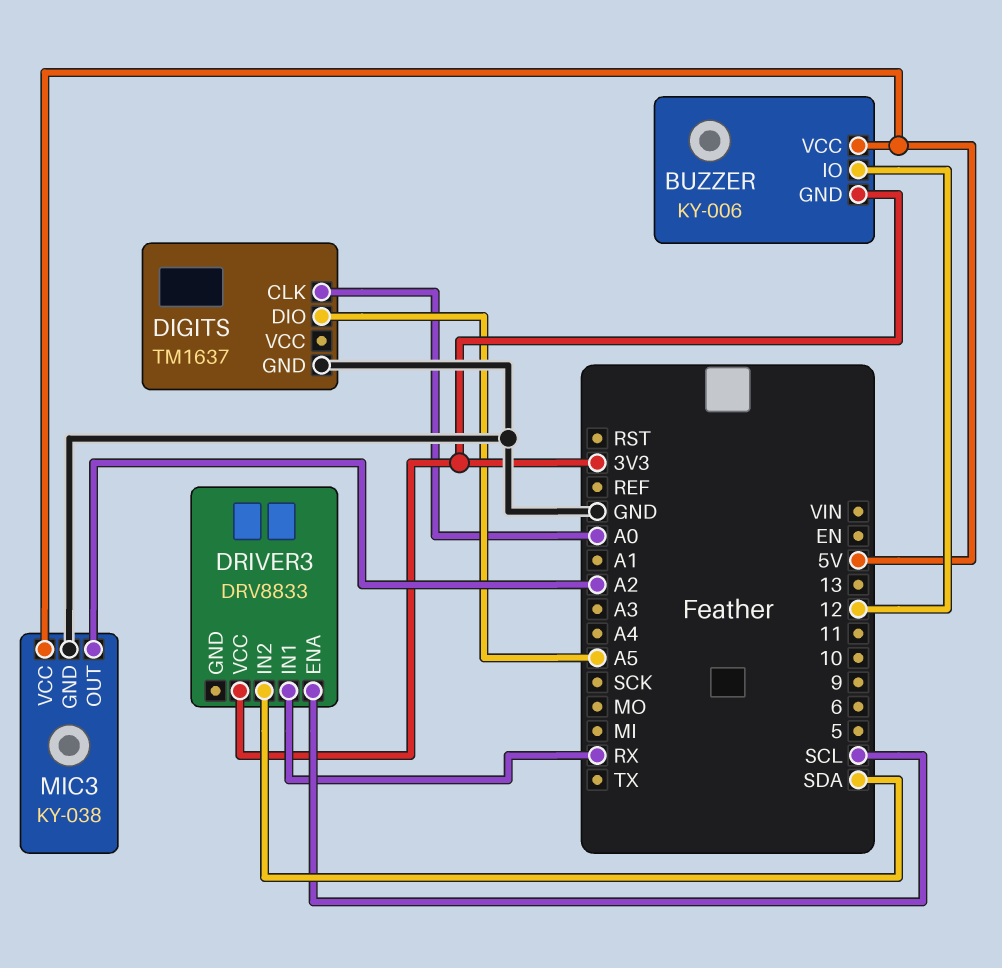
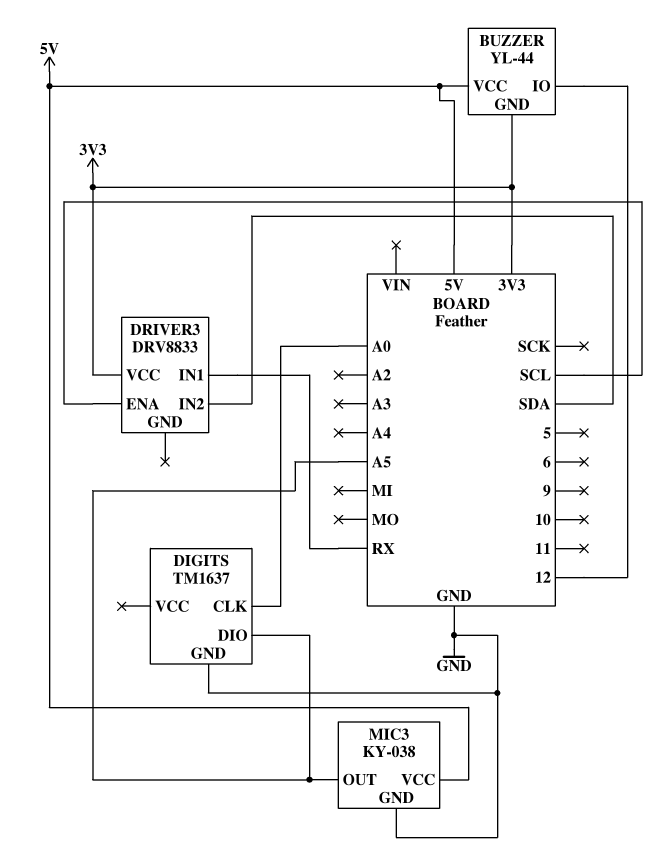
BUZZER: KY-006 -> YL-44
MIC3 pin OUT: A2 -> A5

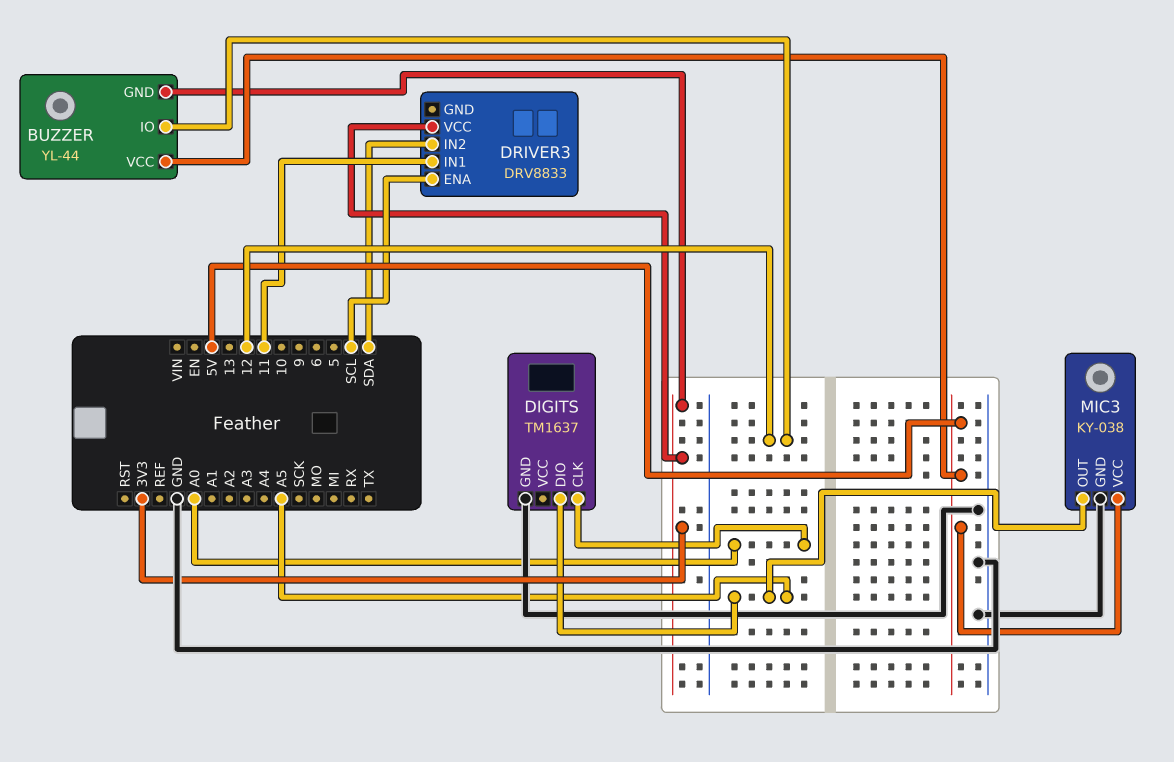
DRIVER3 pin IN1: RX -> 11

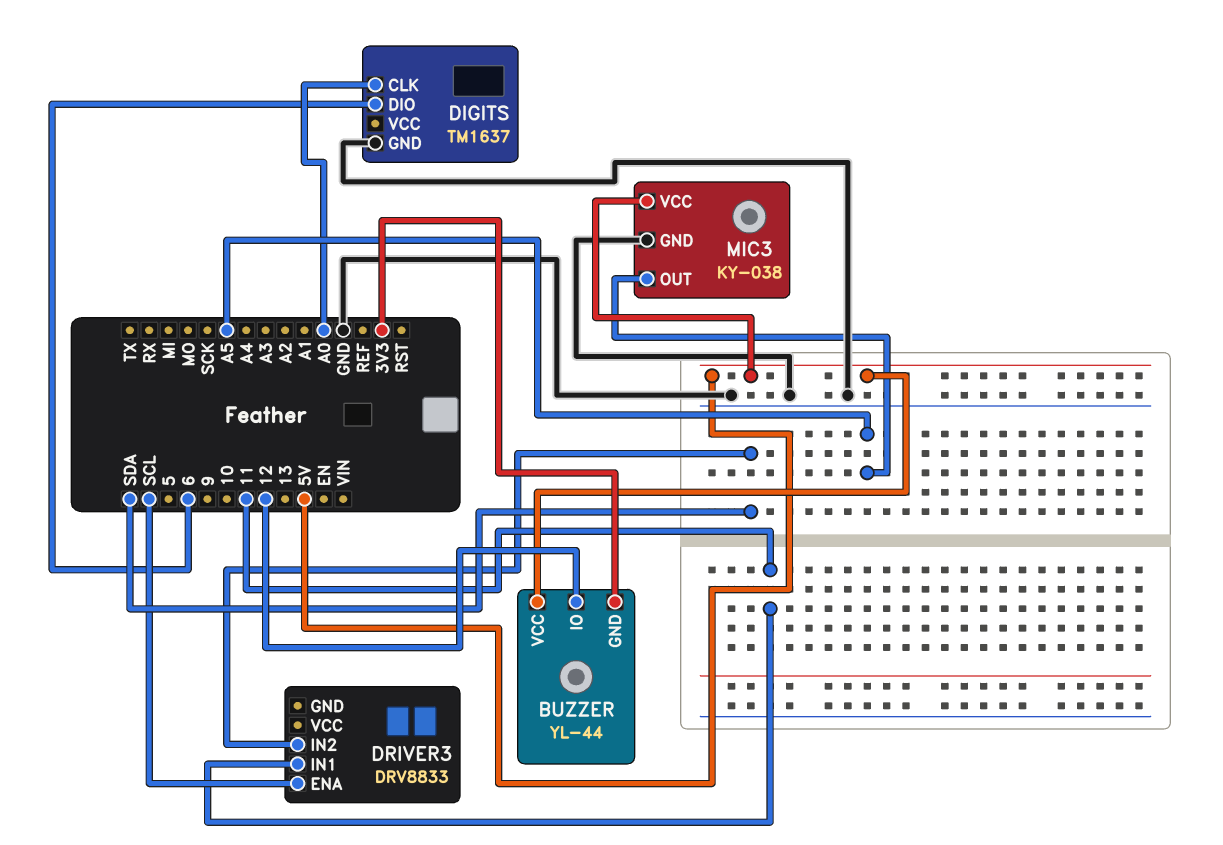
DIGITS pin DIO: A5 -> 6
DRIVER3 pin VCC: 3V3 -> none

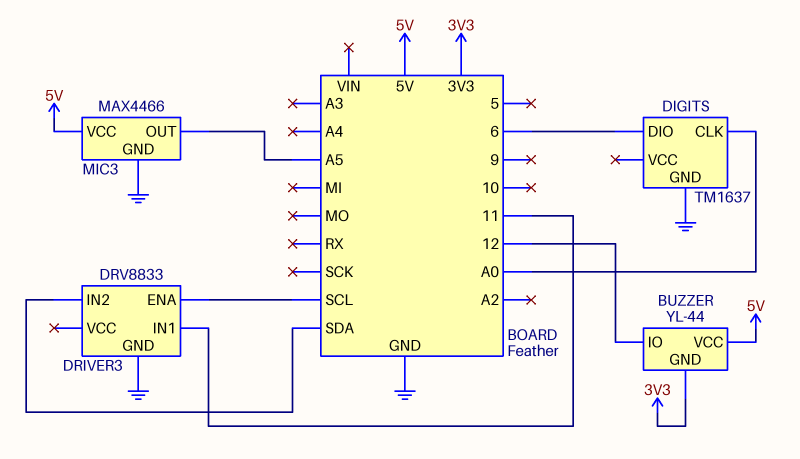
DRIVER3 pin GND: none -> GND
MIC3: KY-038 -> MAX4466

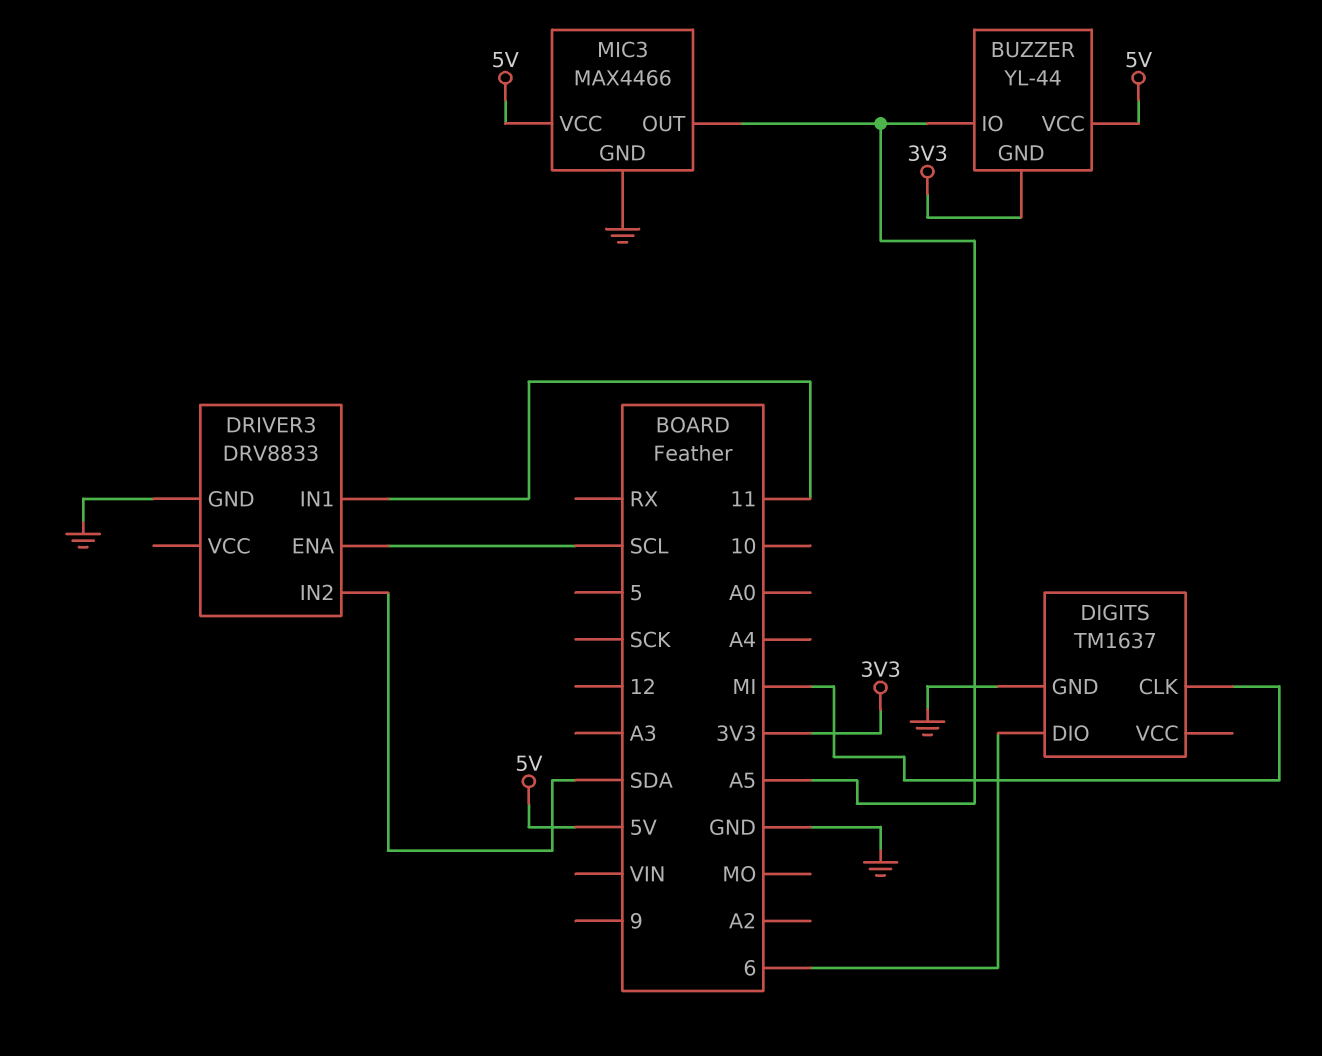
BUZZER pin IO: 12 -> A5
DIGITS pin CLK: A0 -> MI

